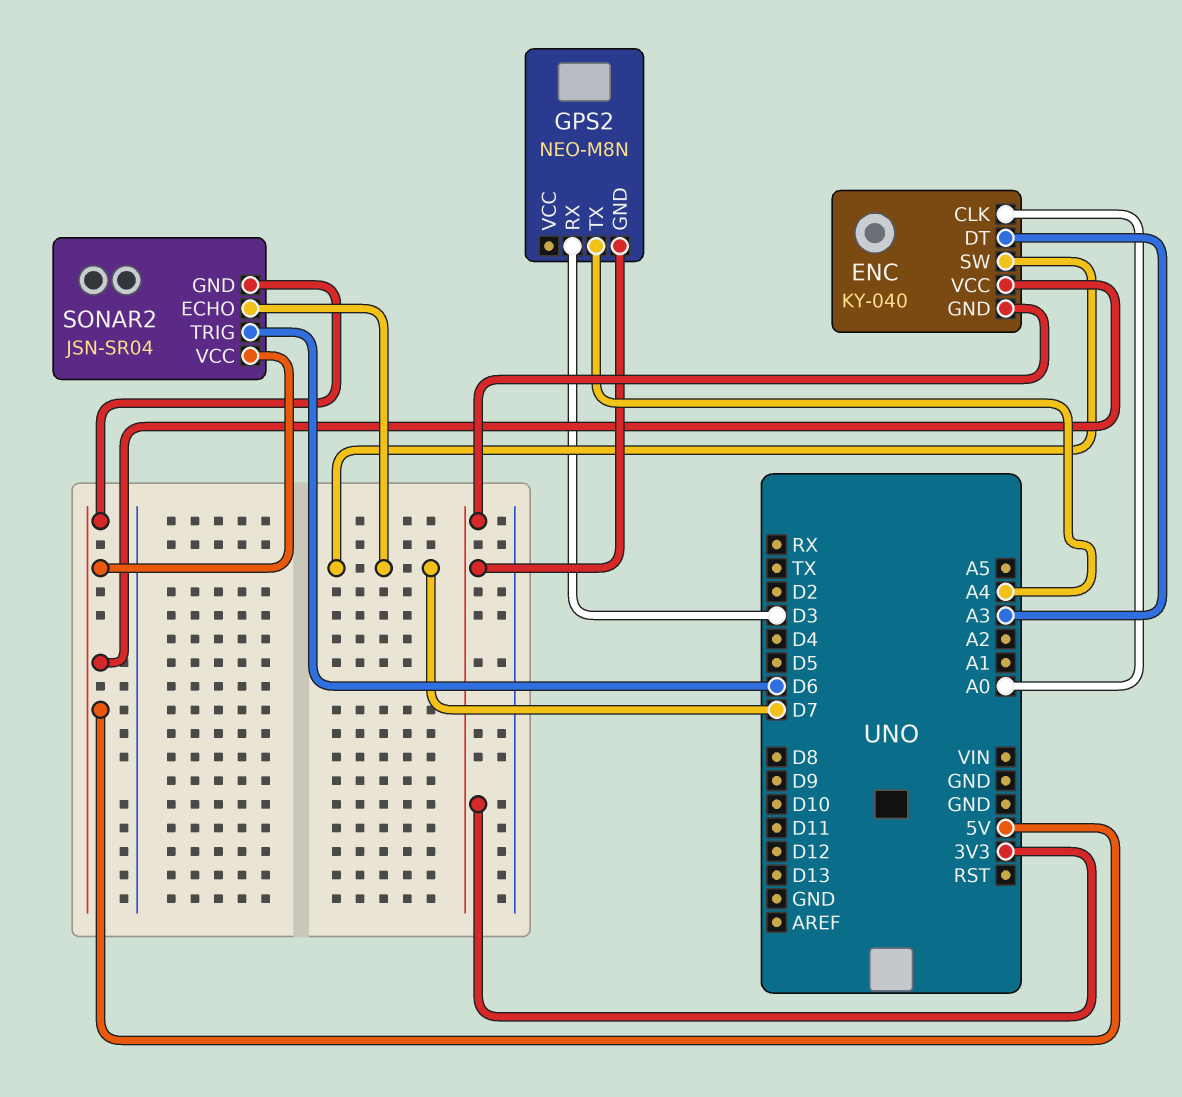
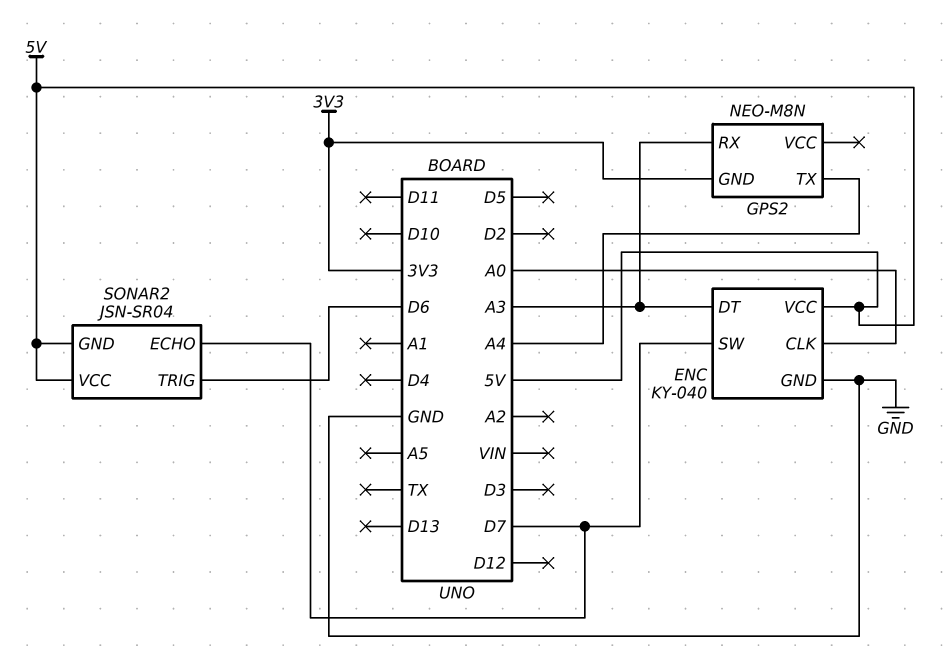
ENC pin GND: 3V3 -> GND
GPS2 pin RX: D3 -> A3

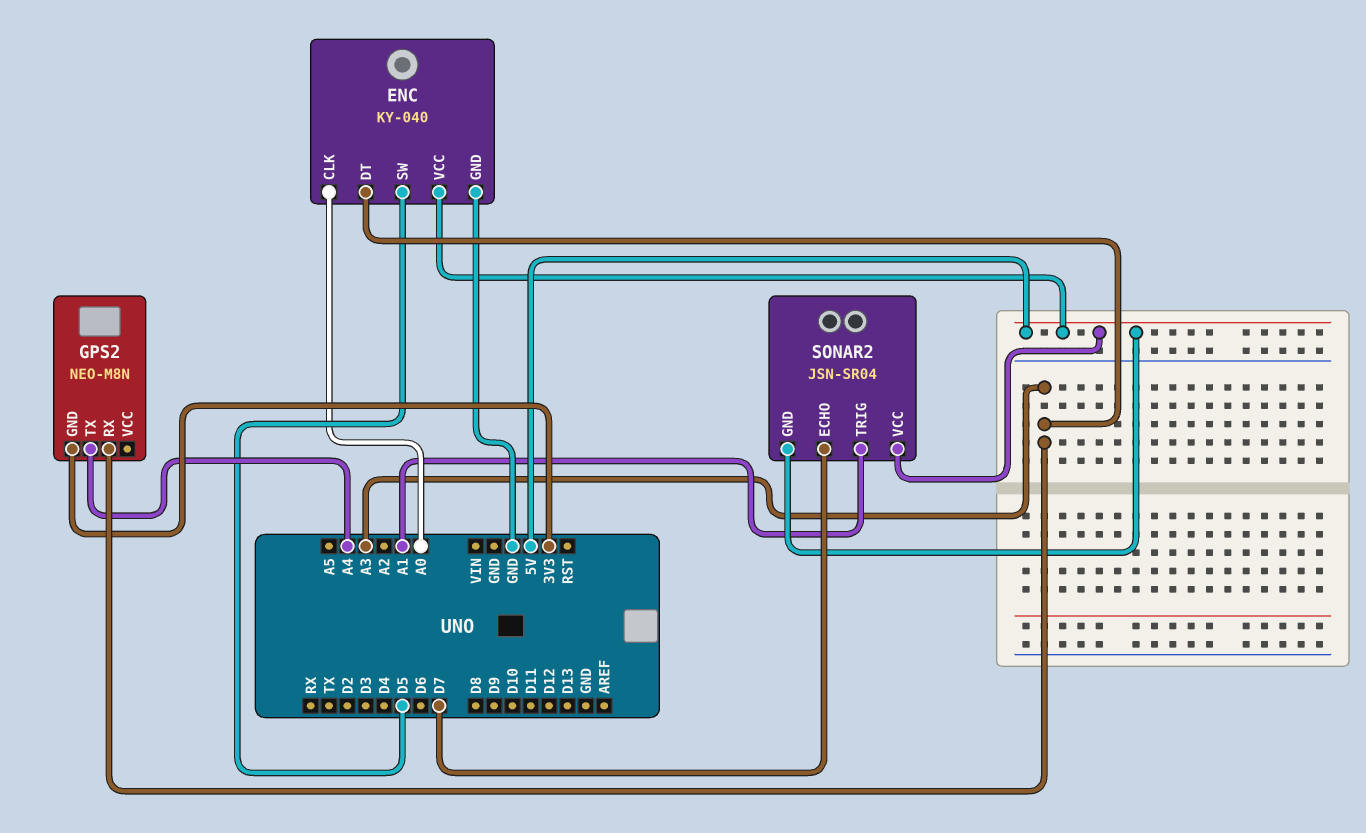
ENC pin SW: D7 -> D5
SONAR2 pin TRIG: D6 -> A1

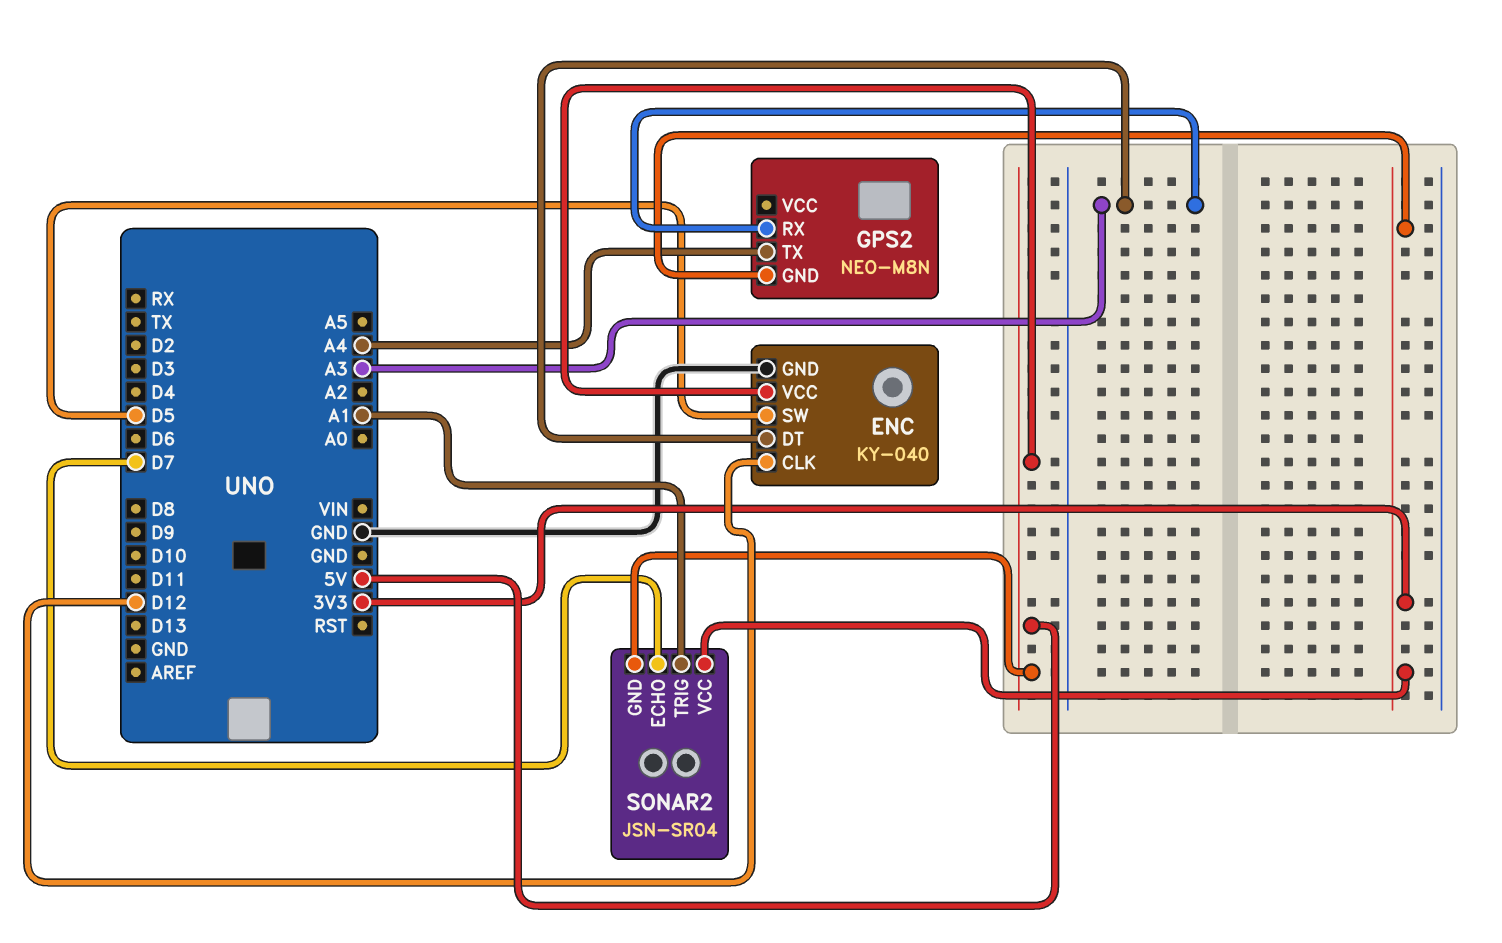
ENC pin CLK: A0 -> D12
SONAR2 pin VCC: 5V -> 3V3

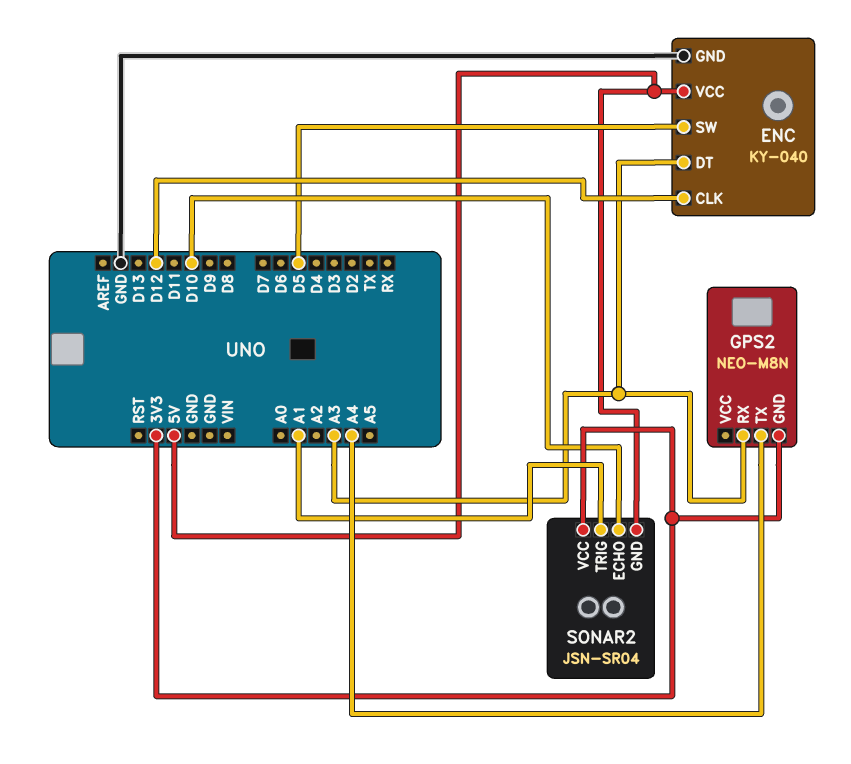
SONAR2 pin ECHO: D7 -> D10

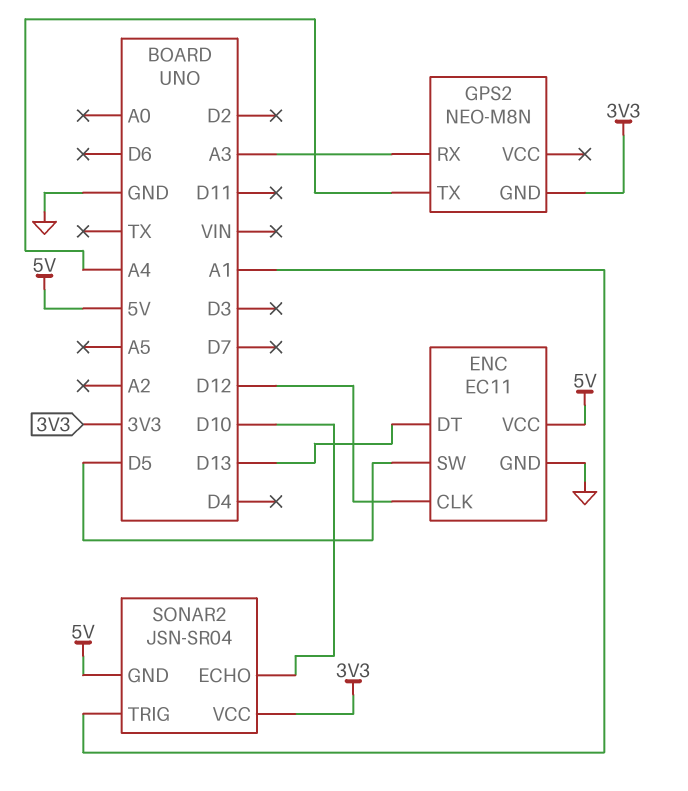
ENC: KY-040 -> EC11
ENC pin DT: A3 -> D13

